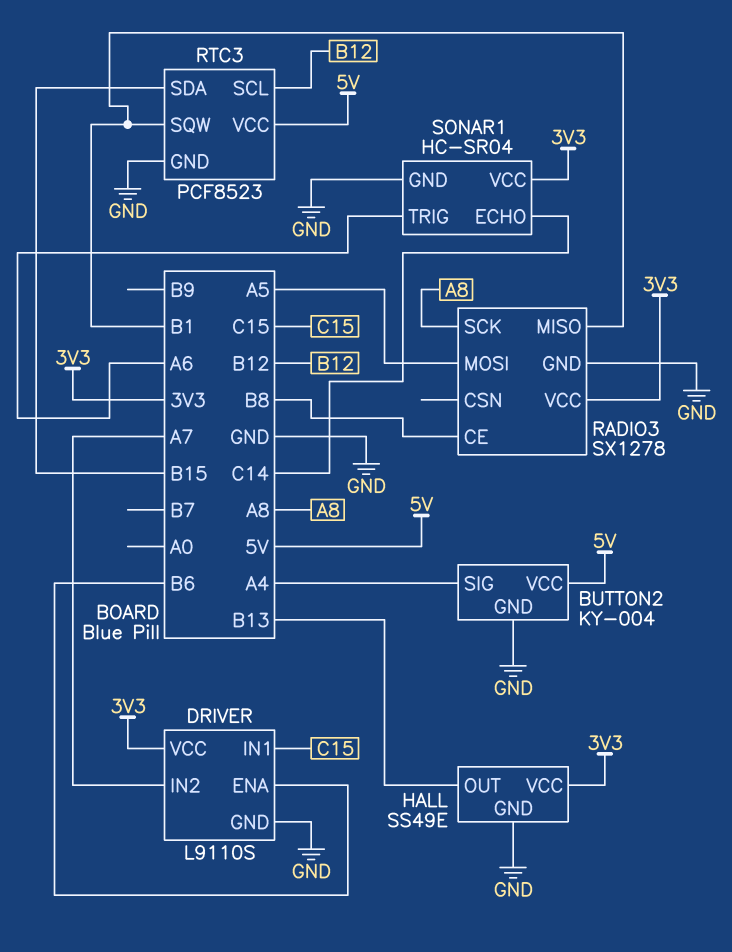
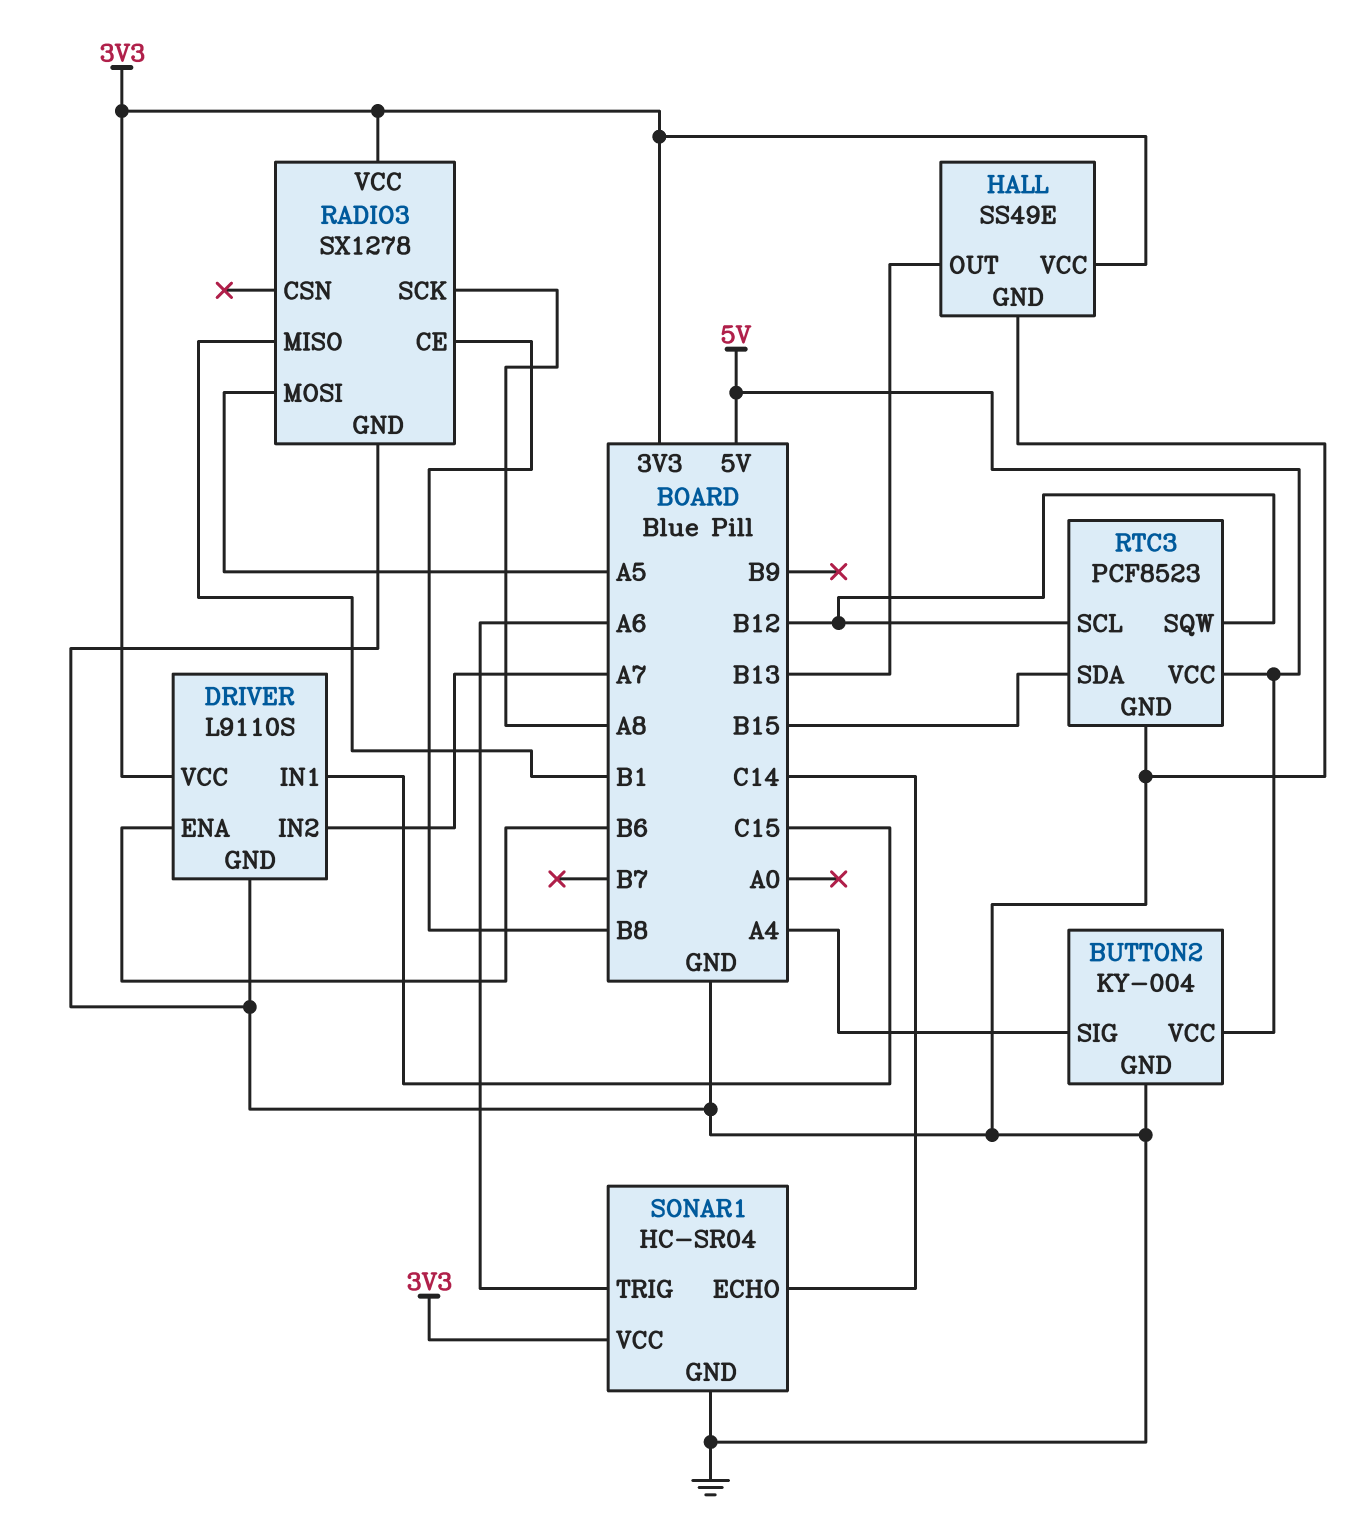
RTC3 pin SQW: B1 -> B12

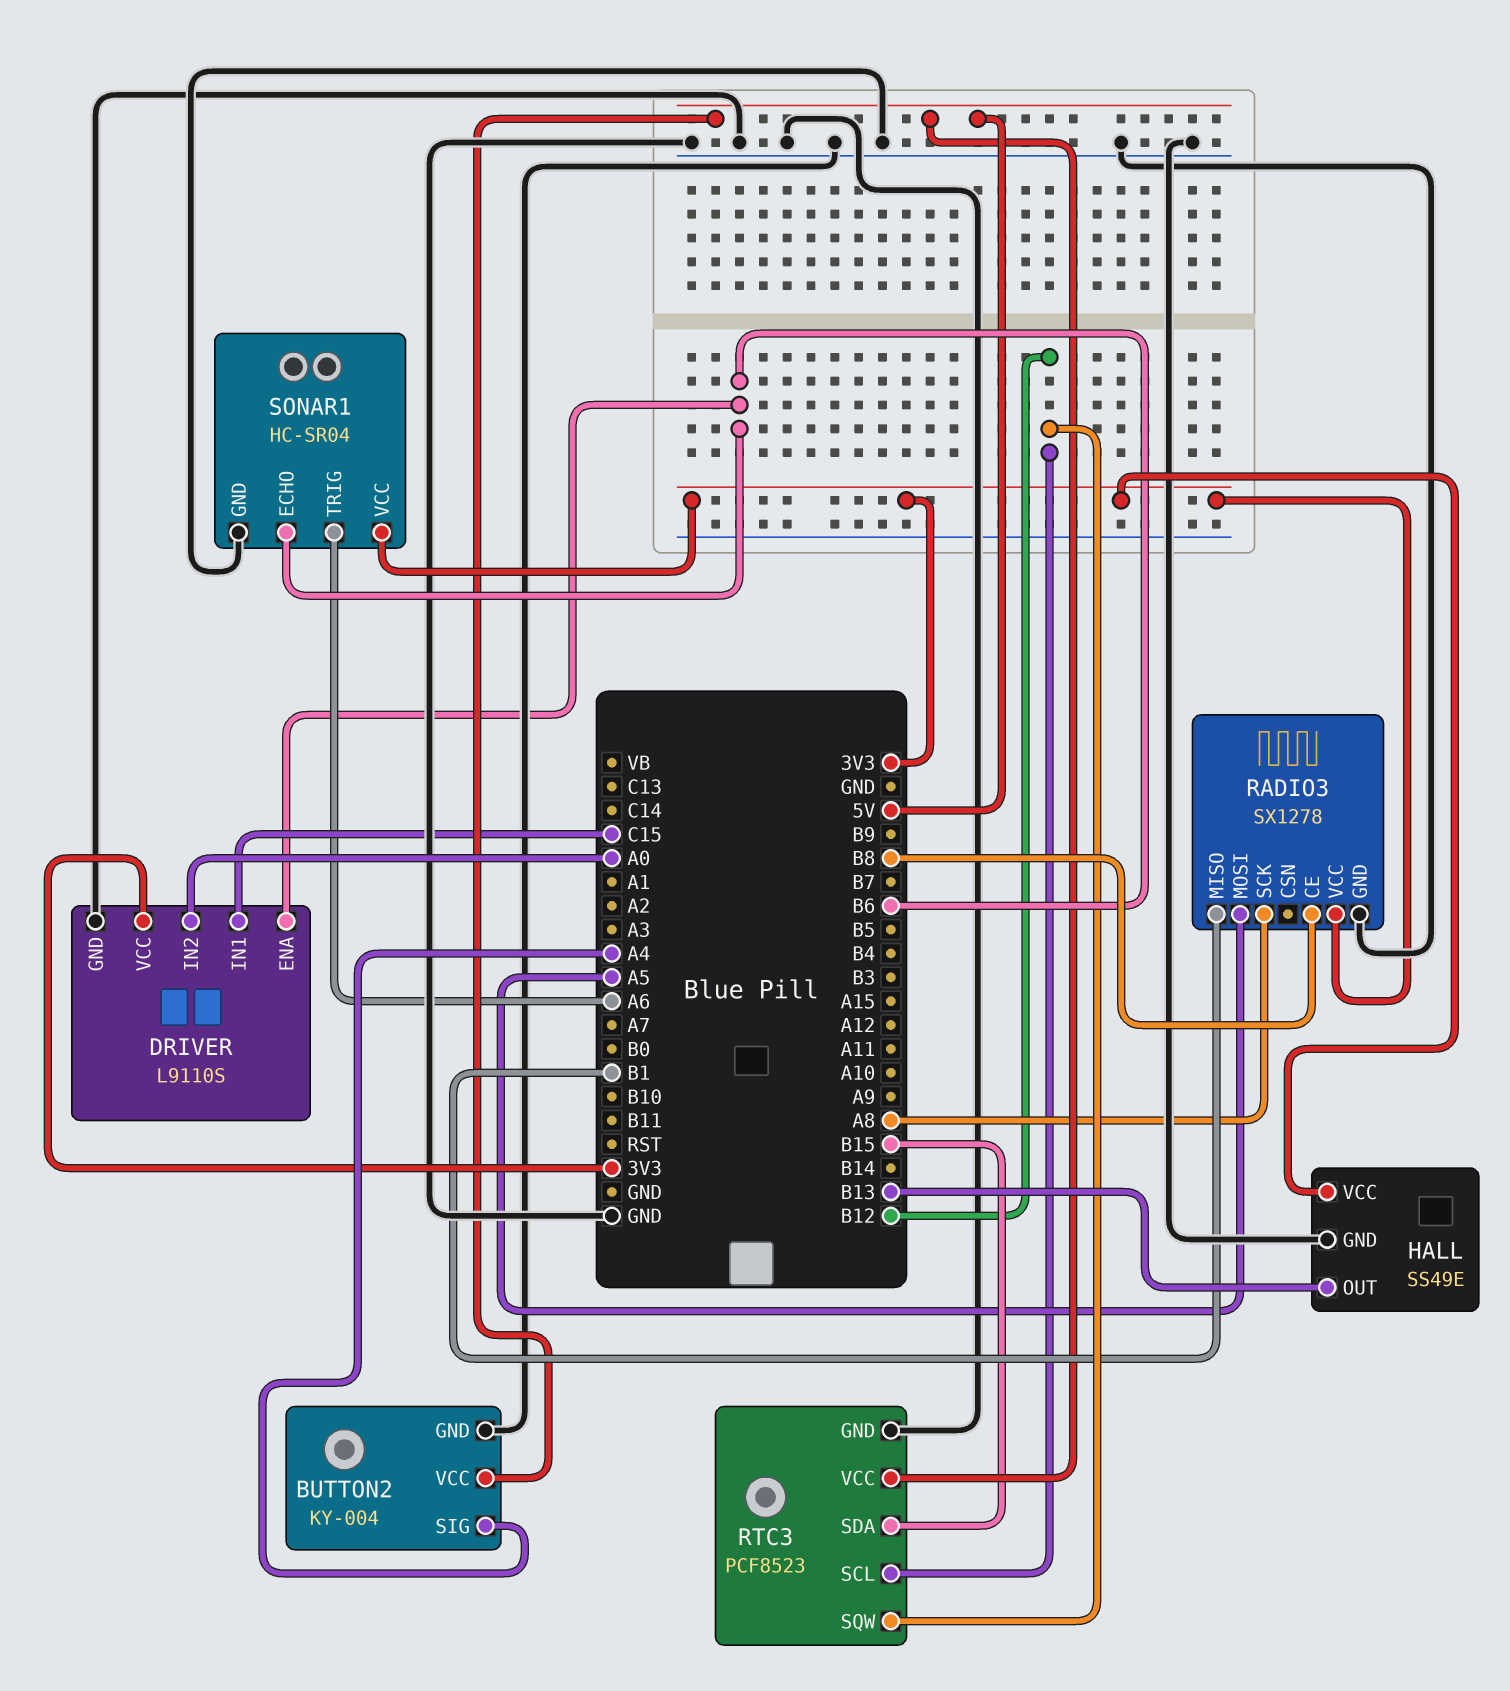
DRIVER pin IN2: A7 -> A0
SONAR1 pin ECHO: C14 -> B6

